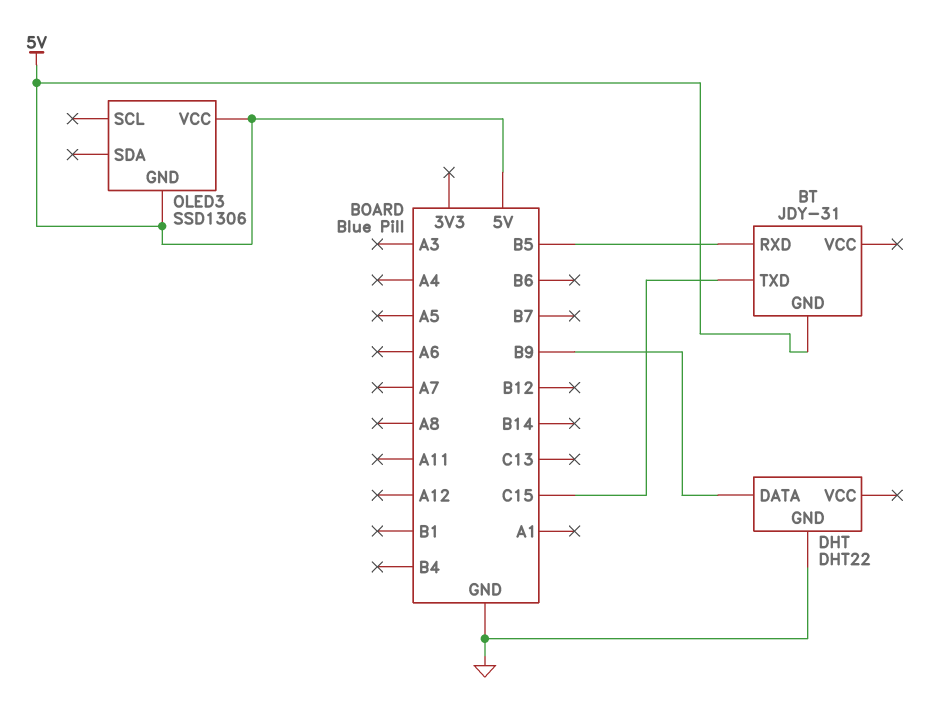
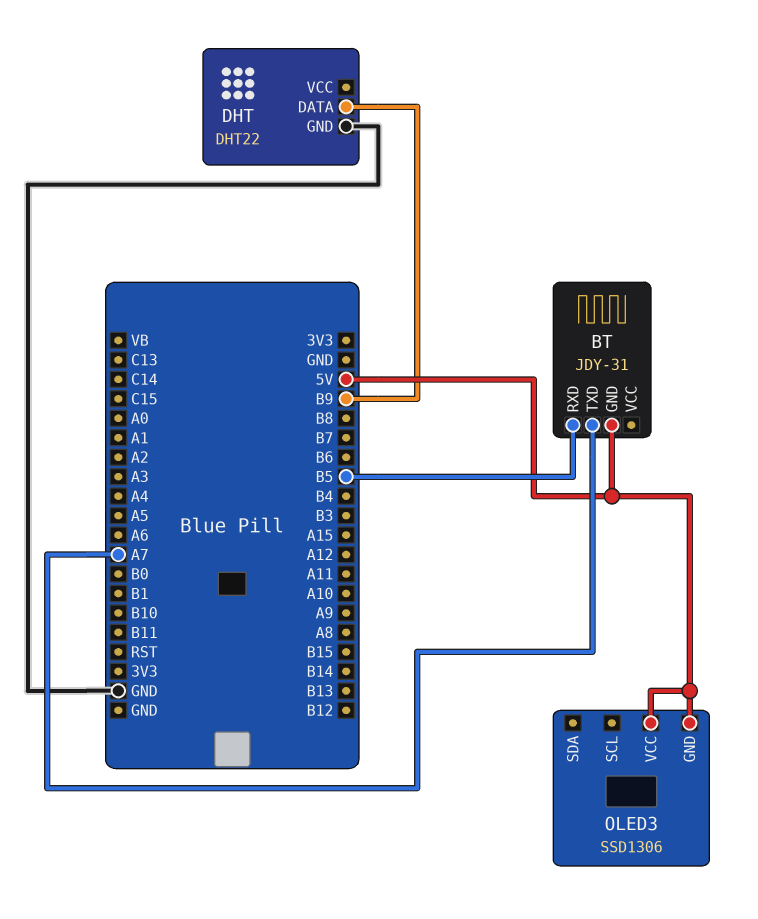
BT pin TXD: C15 -> A7

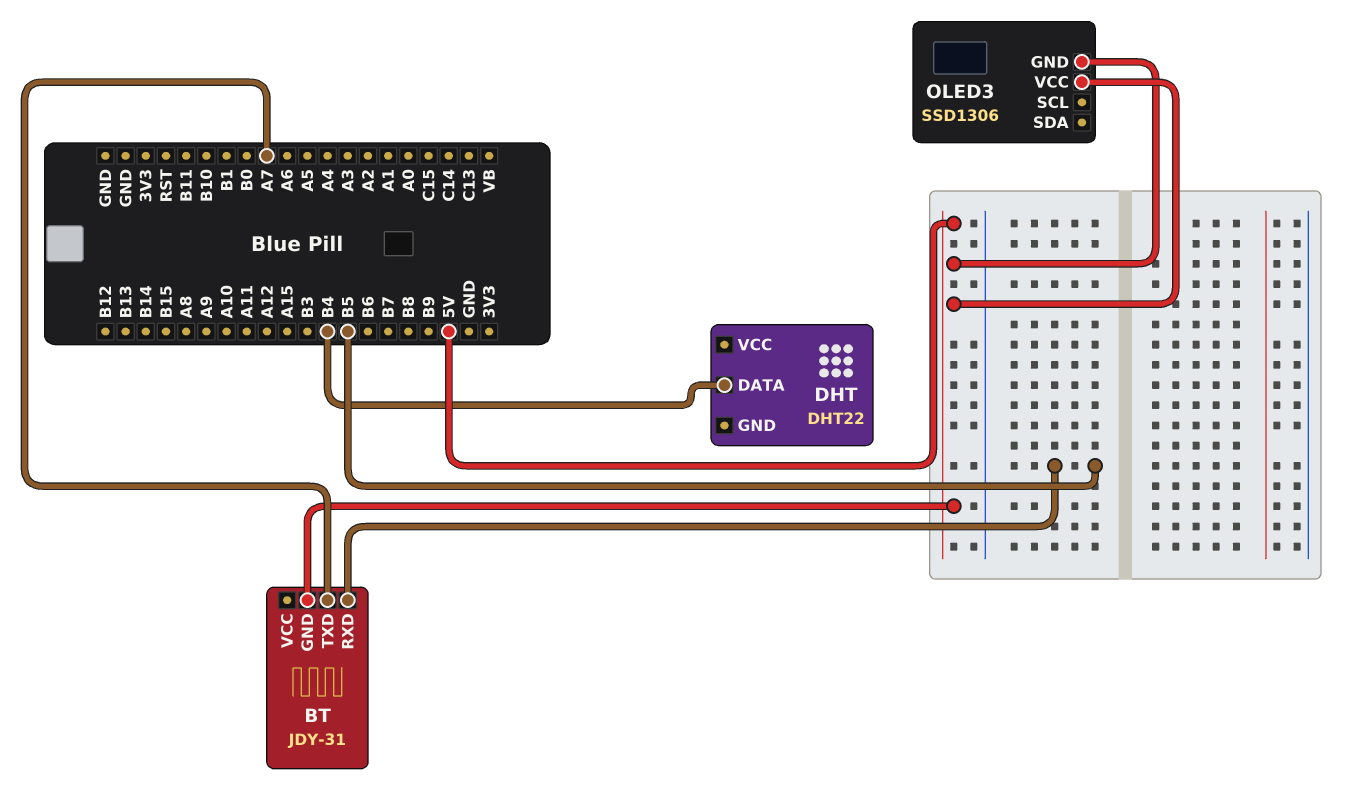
DHT pin DATA: B9 -> B4
DHT pin GND: GND -> none

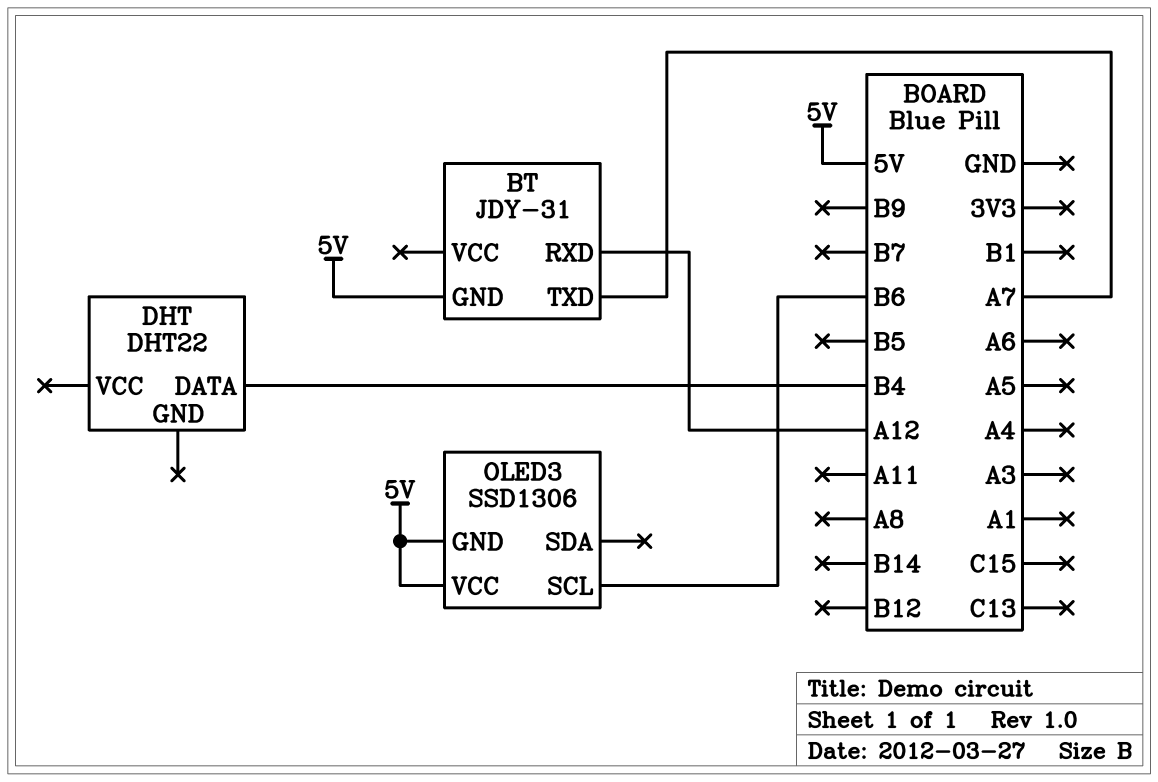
BT pin RXD: B5 -> A12
OLED3 pin SCL: none -> B6

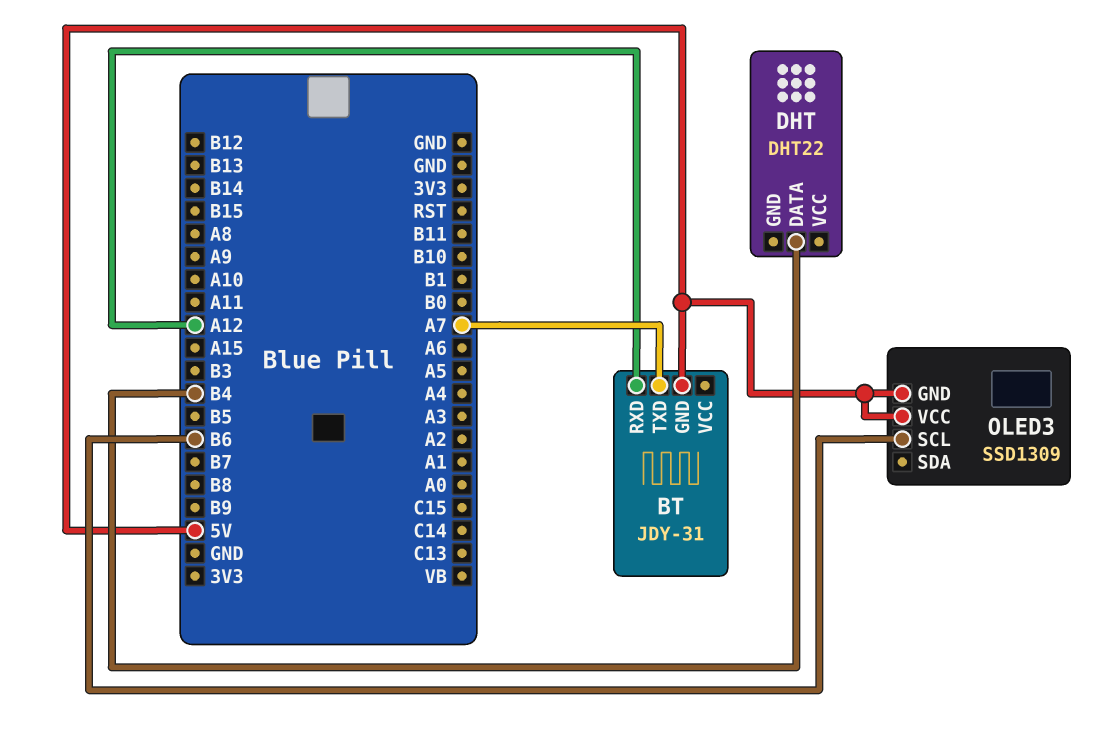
OLED3: SSD1306 -> SSD1309

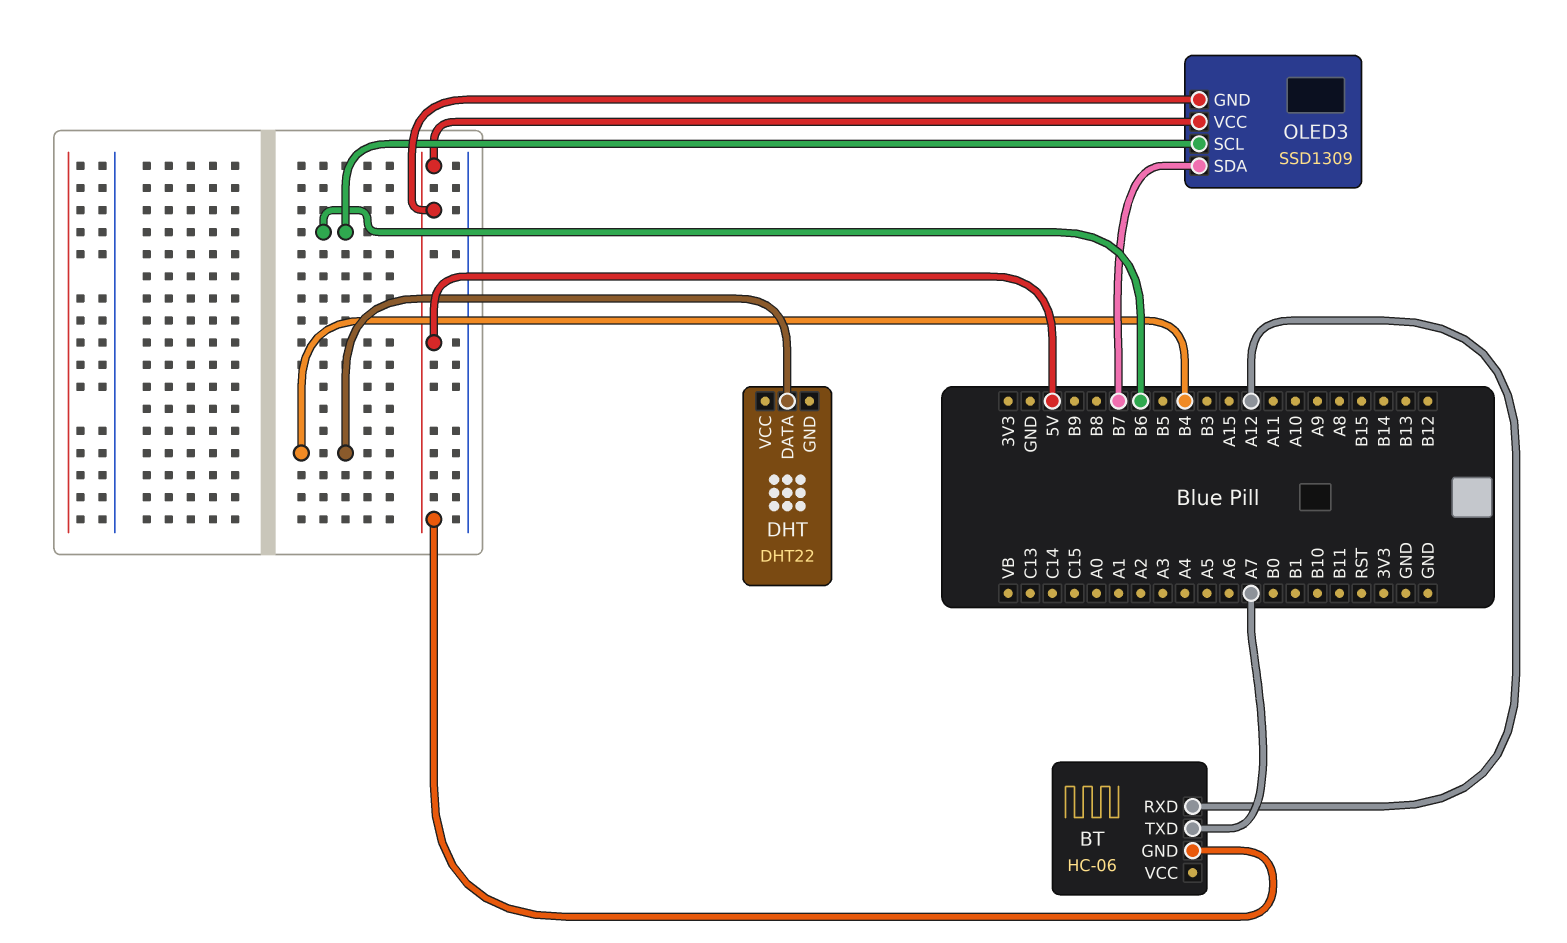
BT: JDY-31 -> HC-06
OLED3 pin SDA: none -> B7

